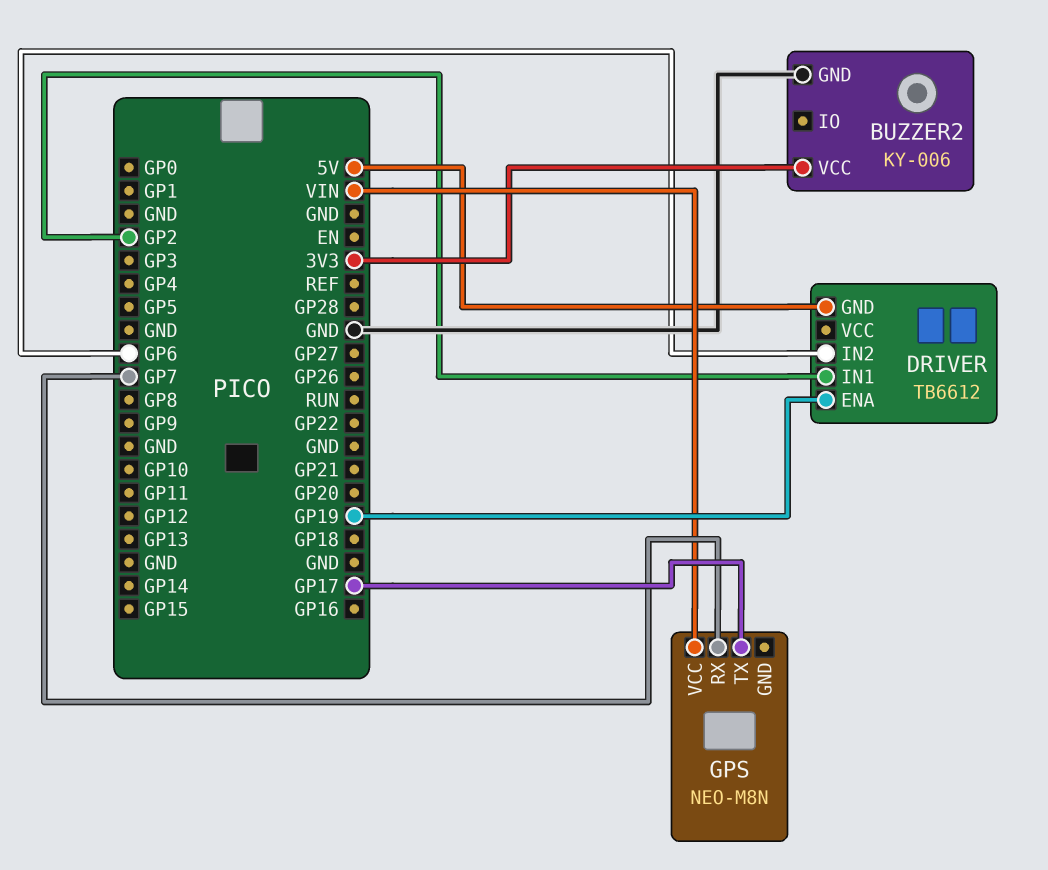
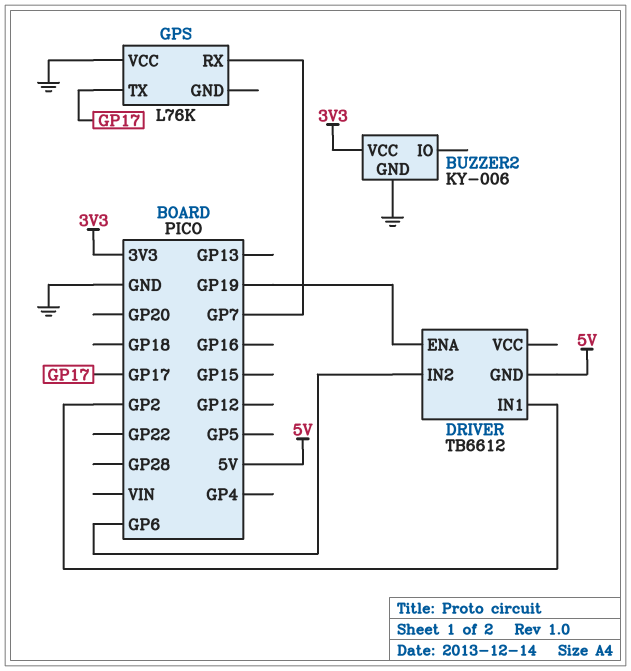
GPS: NEO-M8N -> L76K
GPS pin VCC: VIN -> GND

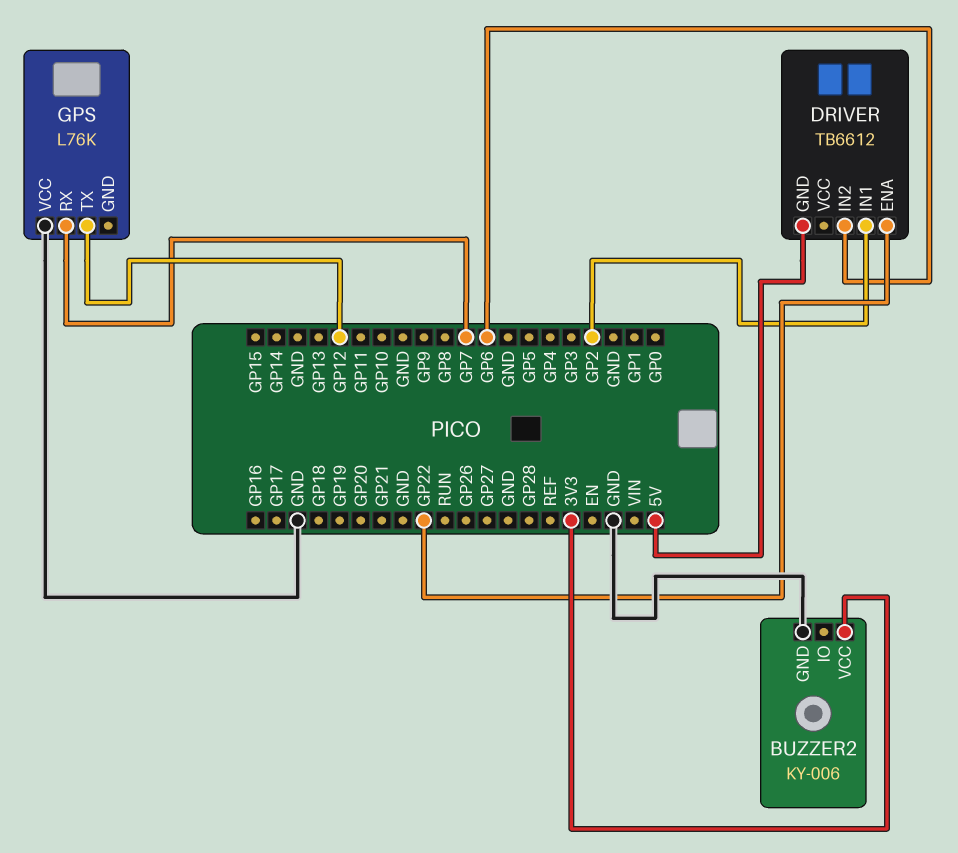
DRIVER pin ENA: GP19 -> GP22
GPS pin TX: GP17 -> GP12

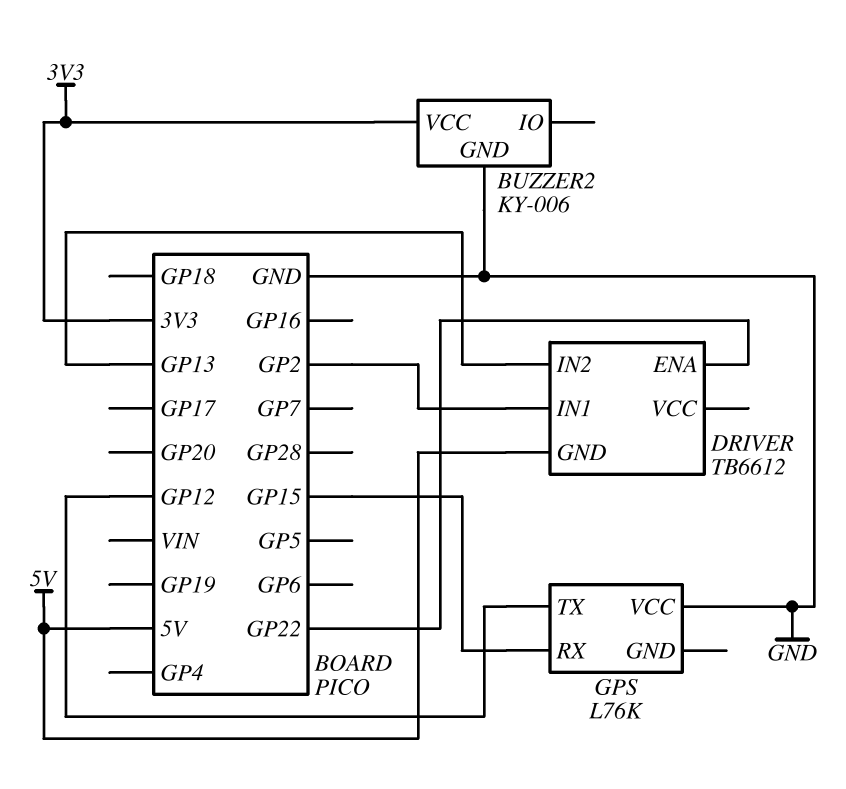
DRIVER pin IN2: GP6 -> GP13
GPS pin RX: GP7 -> GP15

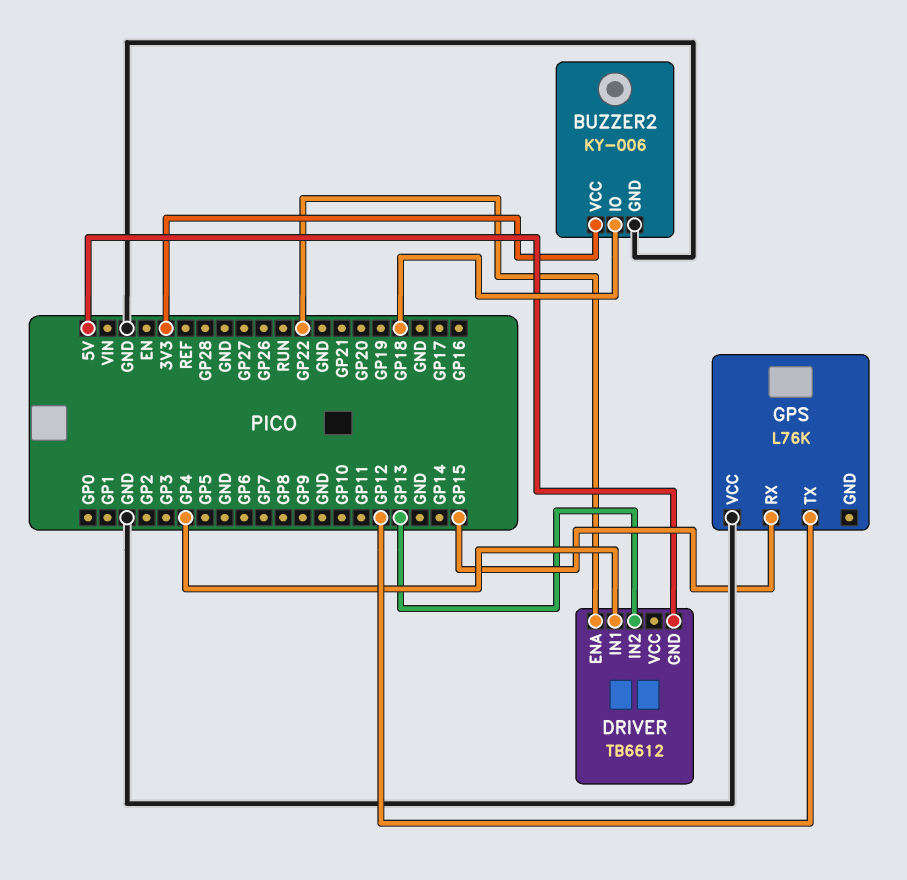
BUZZER2 pin IO: none -> GP18
DRIVER pin IN1: GP2 -> GP4

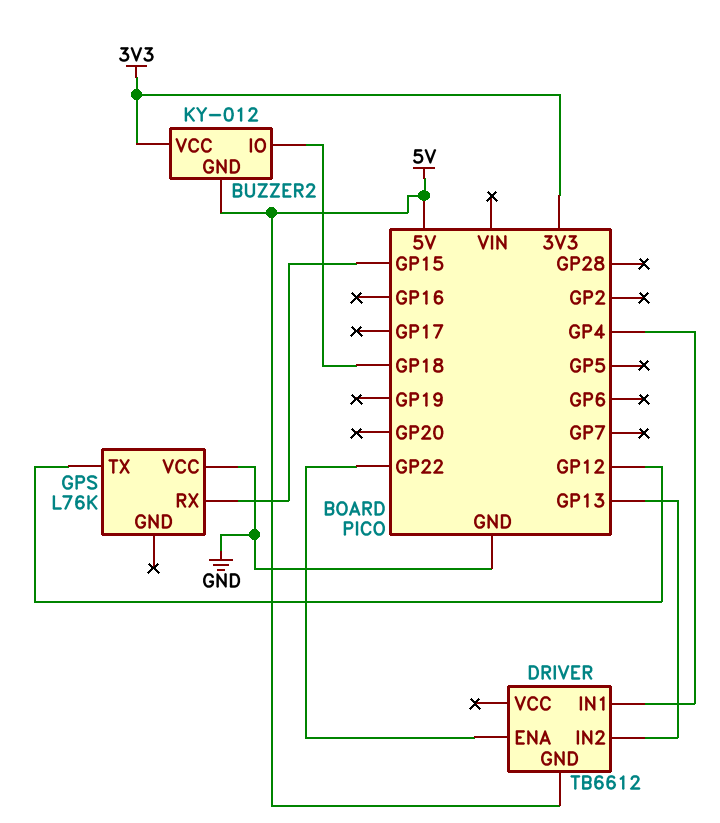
BUZZER2: KY-006 -> KY-012
BUZZER2 pin GND: GND -> 5V

